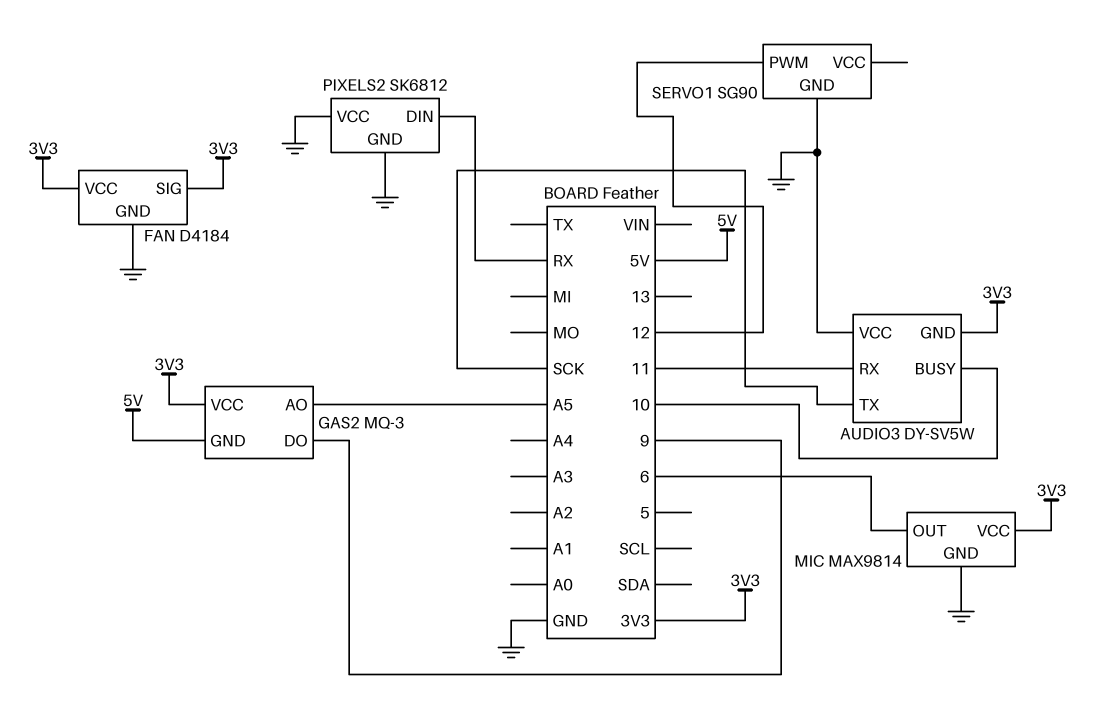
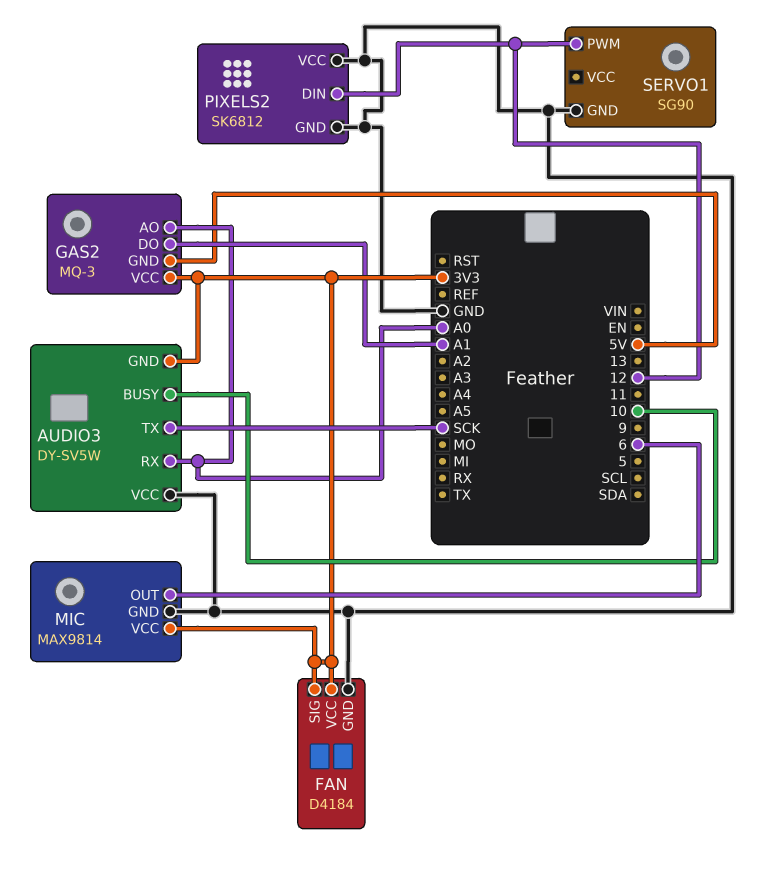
AUDIO3 pin RX: 11 -> A0
GAS2 pin AO: A5 -> A0
GAS2 pin DO: 9 -> A1
PIXELS2 pin DIN: RX -> 12

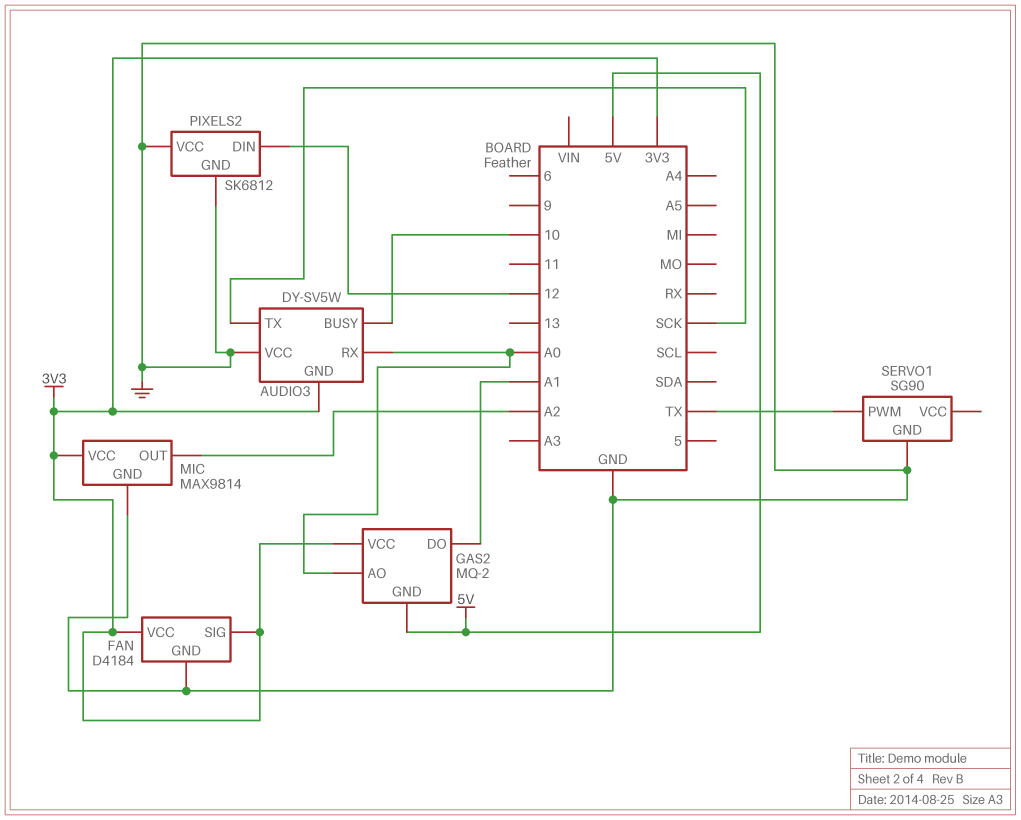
GAS2: MQ-3 -> MQ-2
MIC pin OUT: 6 -> A2
SERVO1 pin PWM: 12 -> TX

